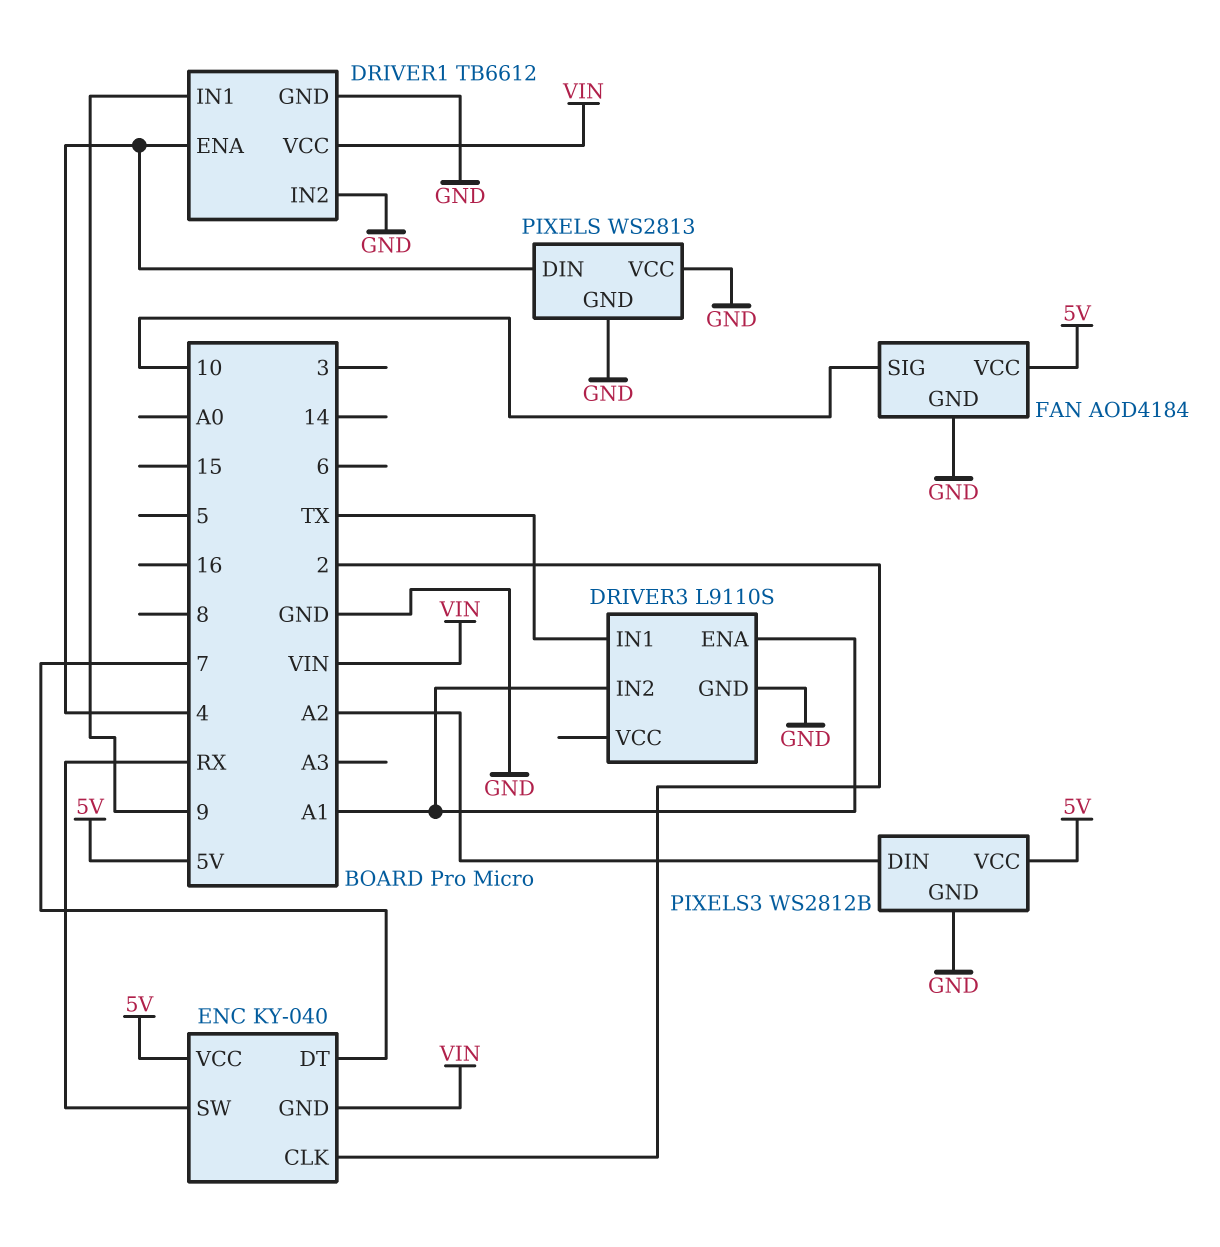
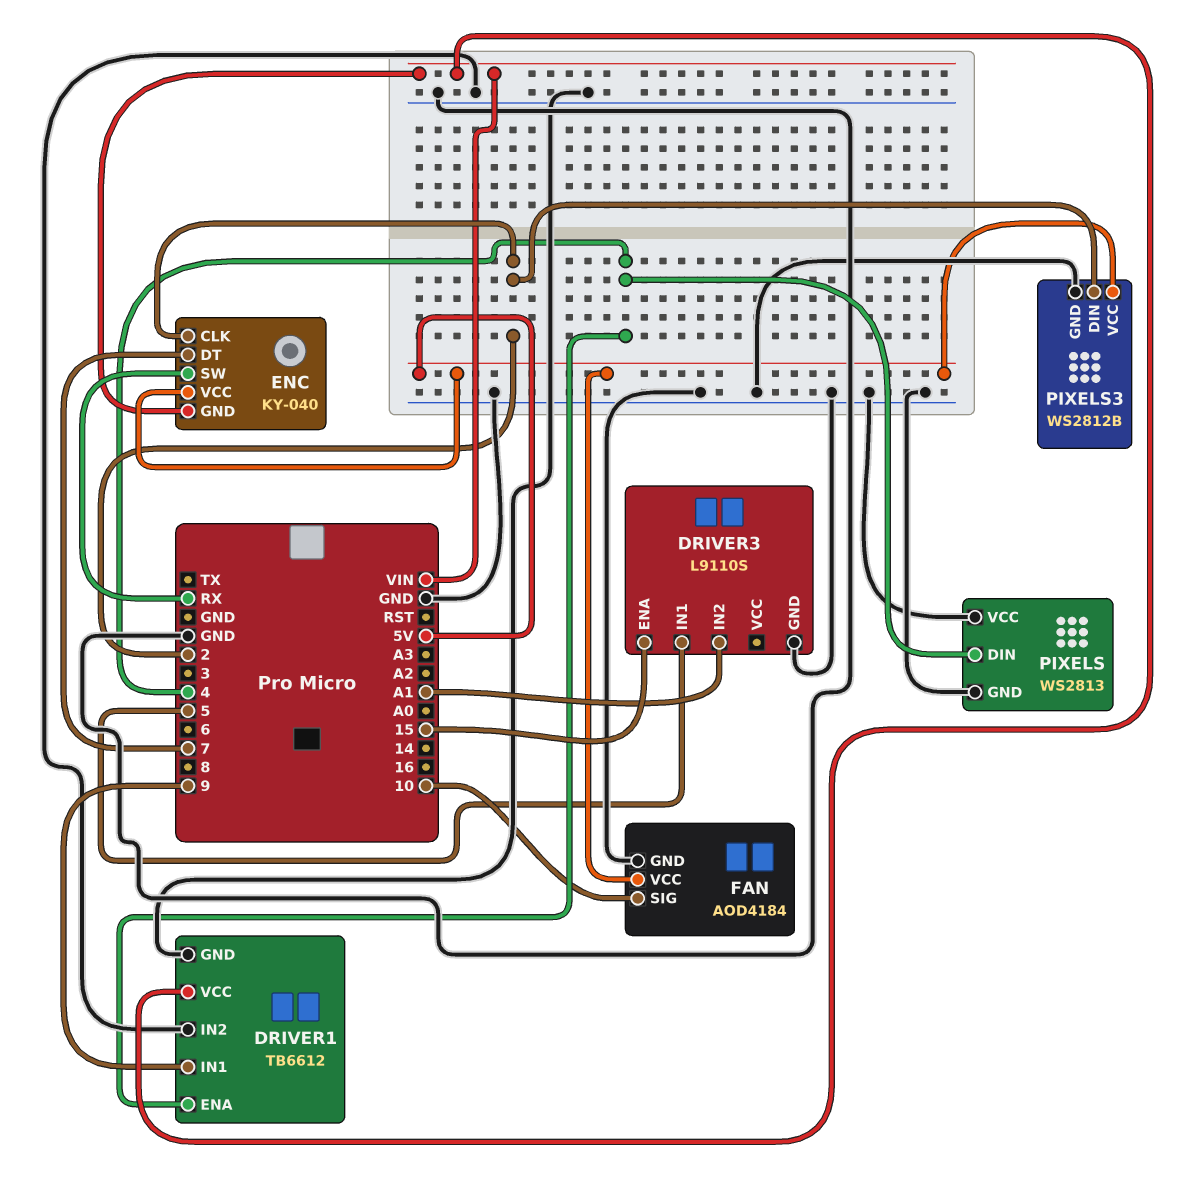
DRIVER3 pin ENA: A1 -> 15
DRIVER3 pin IN1: TX -> 5
PIXELS3 pin DIN: A2 -> 2

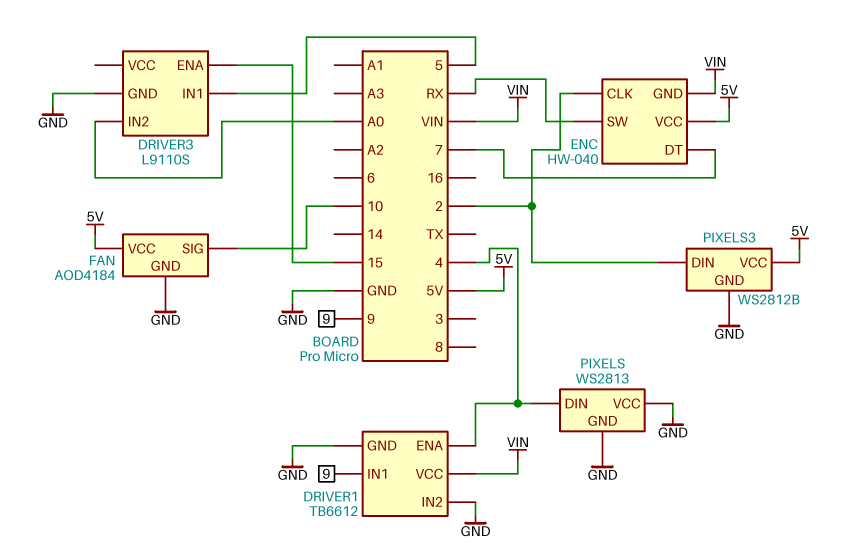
DRIVER3 pin IN2: A1 -> A0
ENC: KY-040 -> HW-040

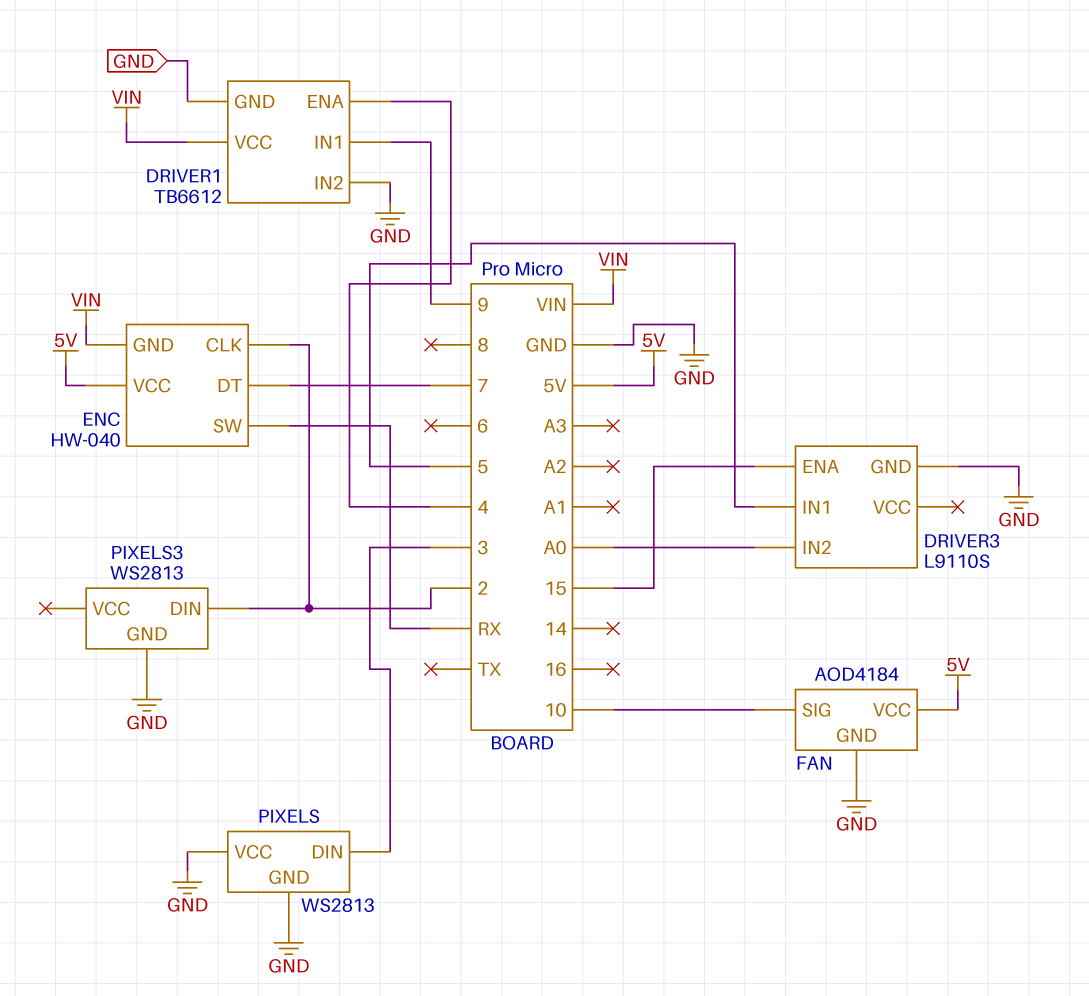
PIXELS pin DIN: 4 -> 3
PIXELS3: WS2812B -> WS2813
PIXELS3 pin VCC: 5V -> none

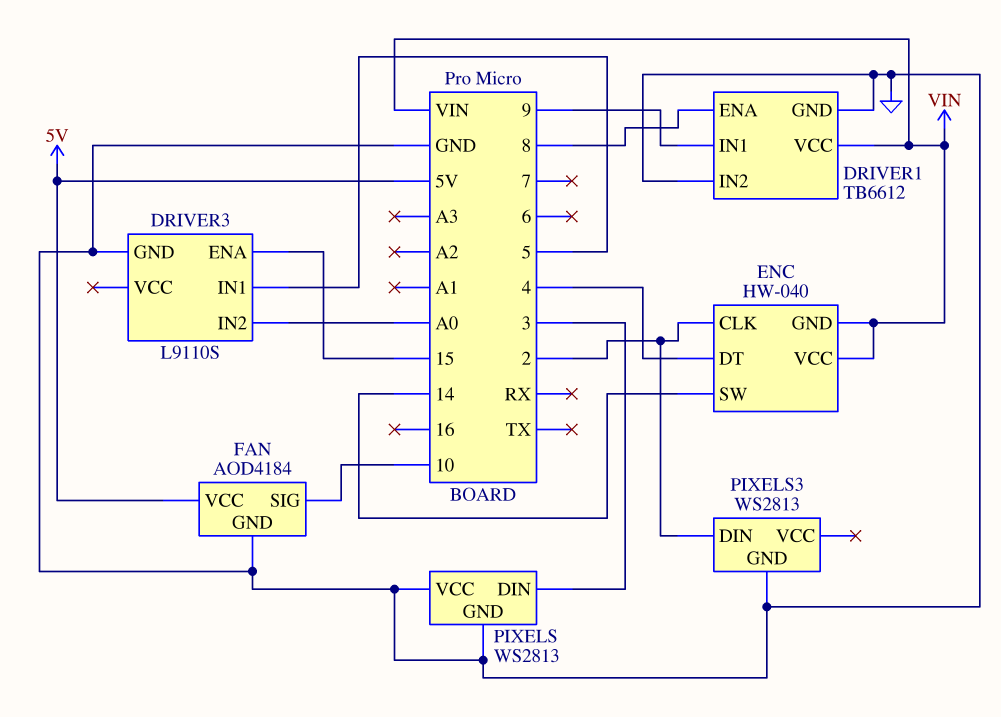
DRIVER1 pin ENA: 4 -> 8
ENC pin DT: 7 -> 4
ENC pin SW: RX -> 14
ENC pin VCC: 5V -> VIN

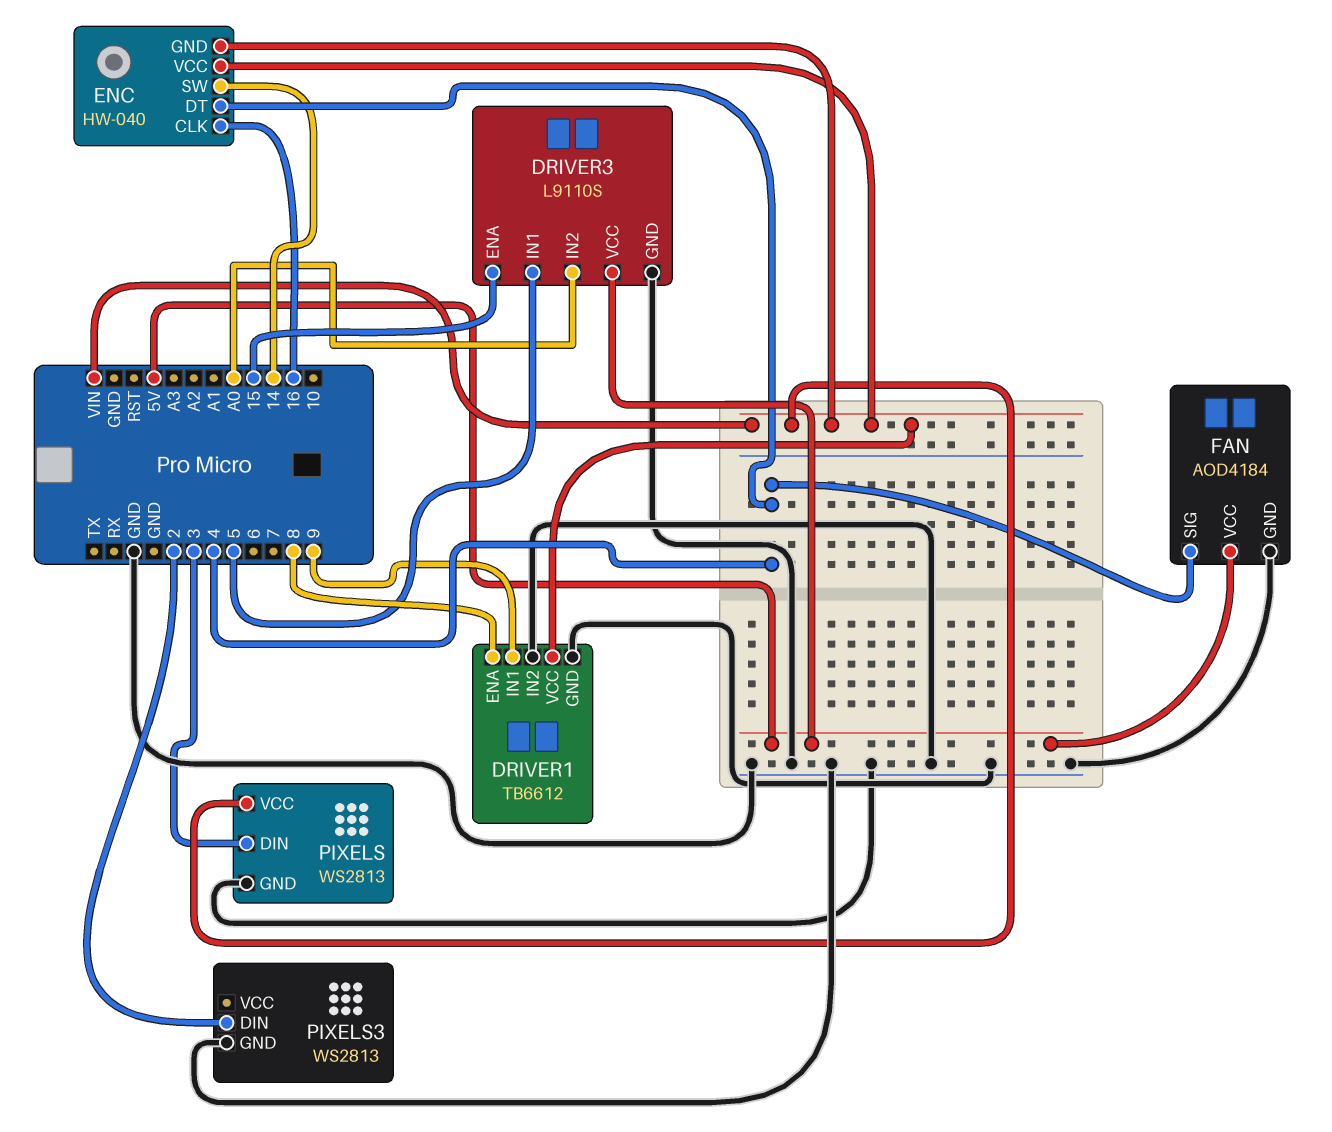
DRIVER3 pin VCC: none -> 5V
ENC pin CLK: 2 -> 16
FAN pin SIG: 10 -> 4
PIXELS pin VCC: GND -> VIN

